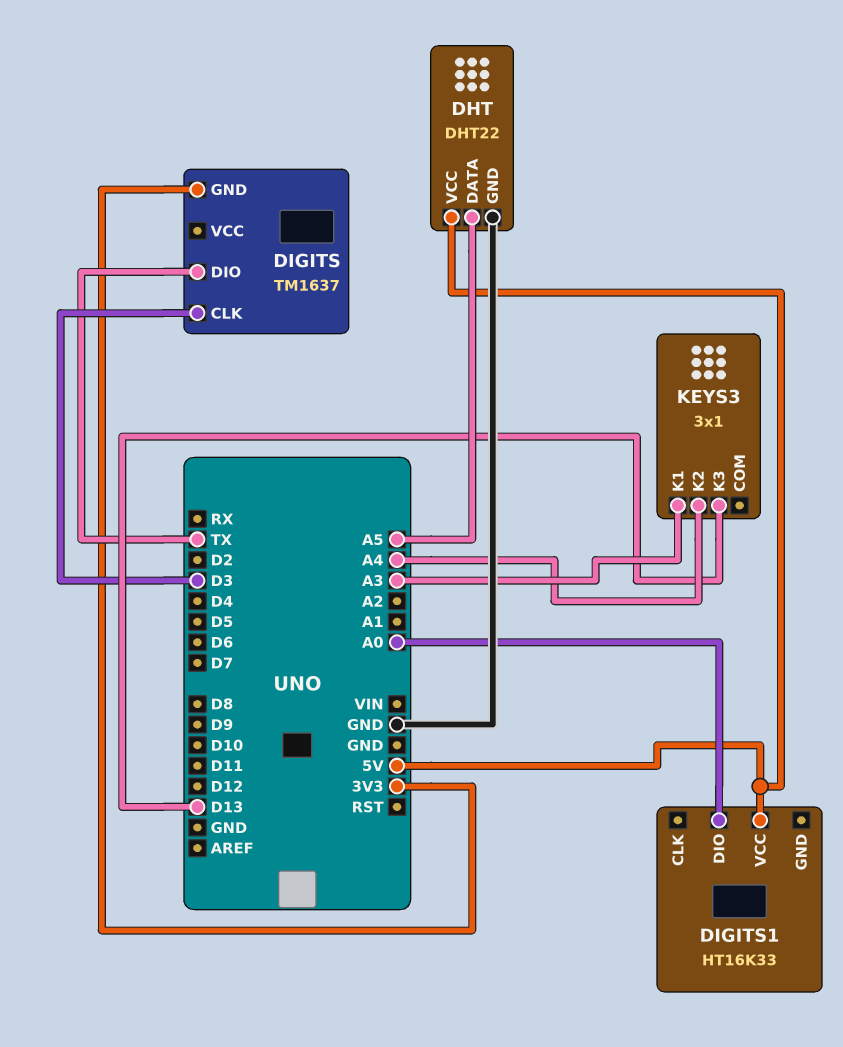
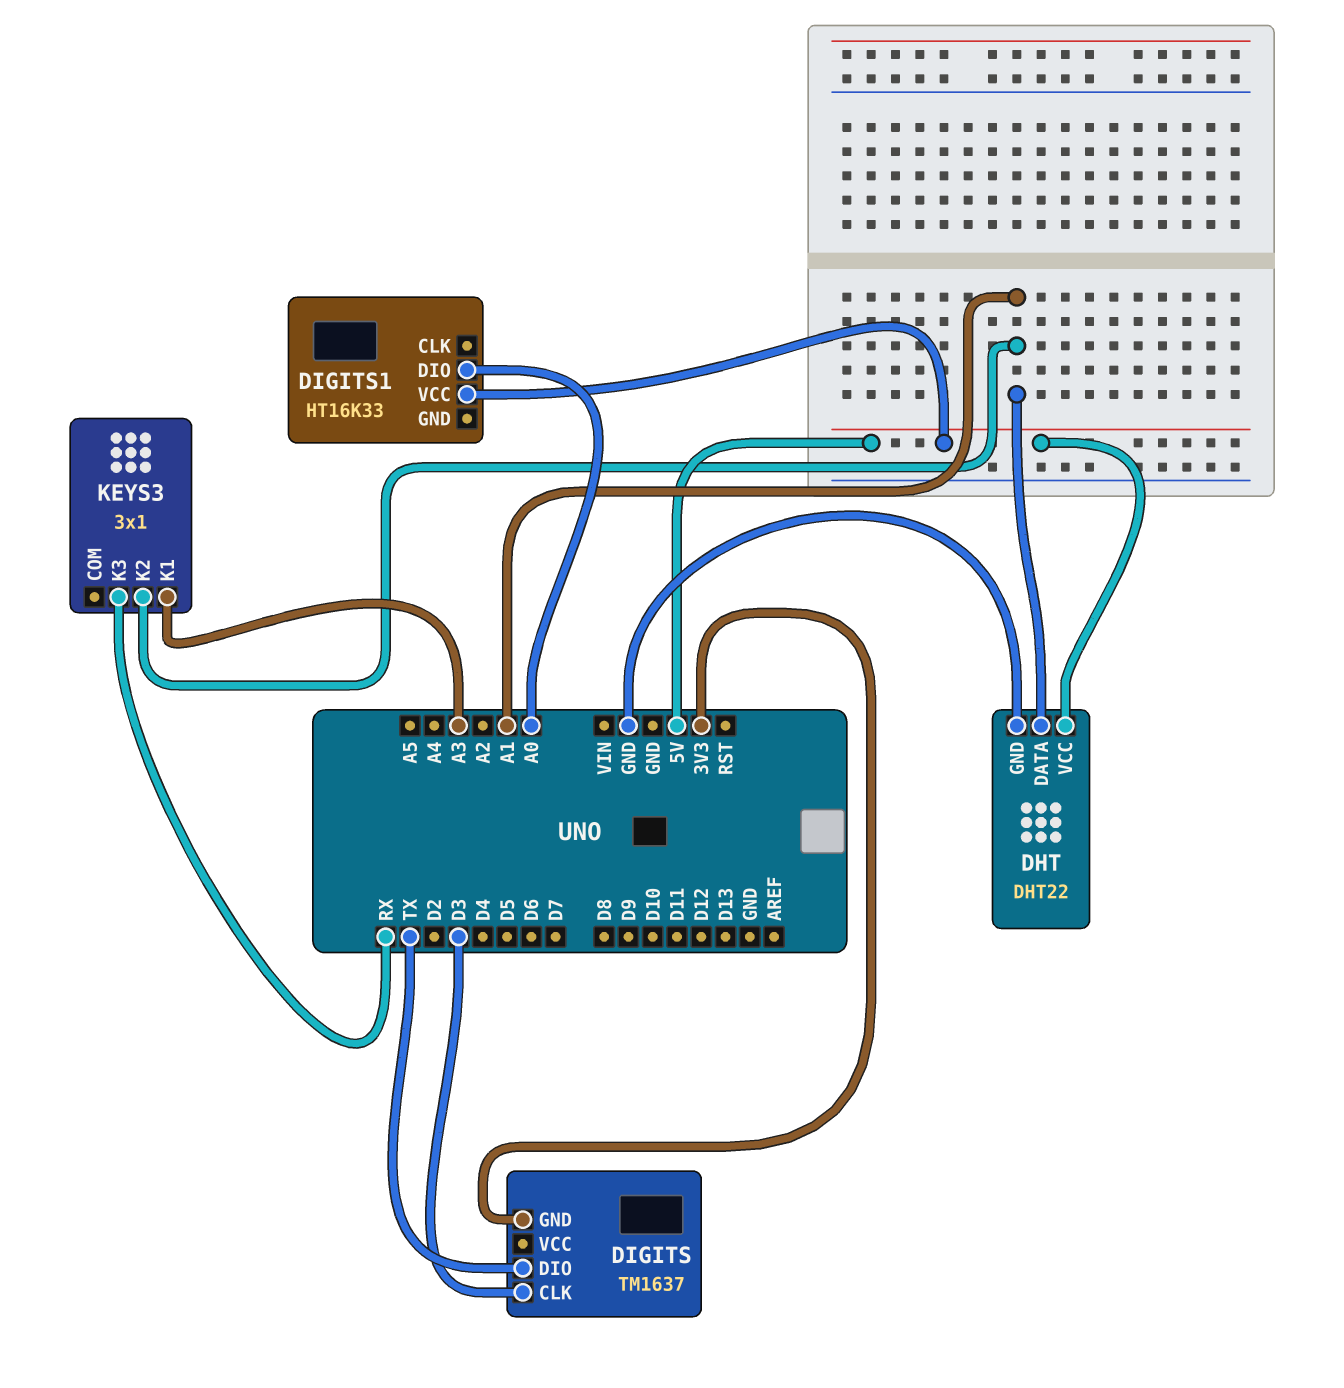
DHT pin DATA: A5 -> A1
KEYS3 pin K2: A4 -> A1
KEYS3 pin K3: D13 -> RX

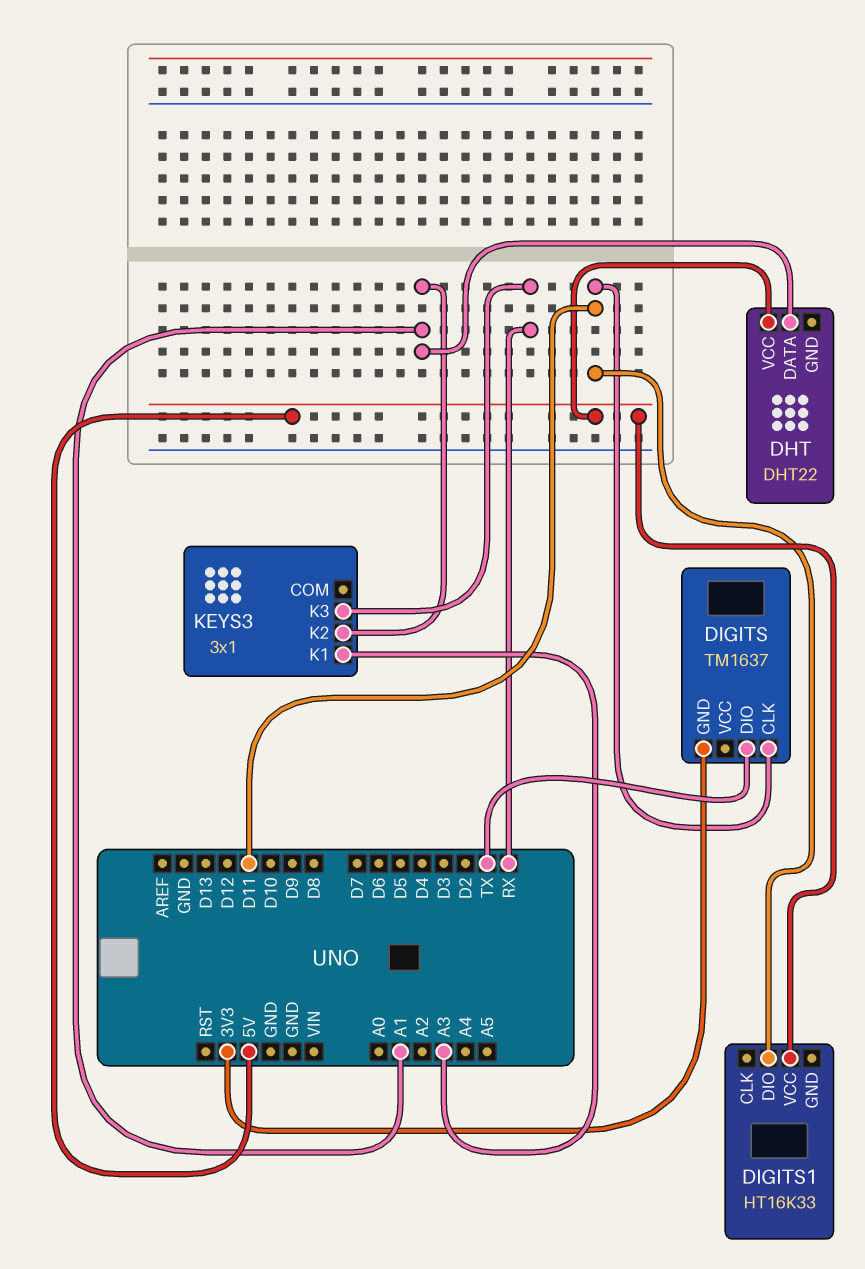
DHT pin GND: GND -> none
DIGITS pin CLK: D3 -> D11
DIGITS1 pin DIO: A0 -> D11

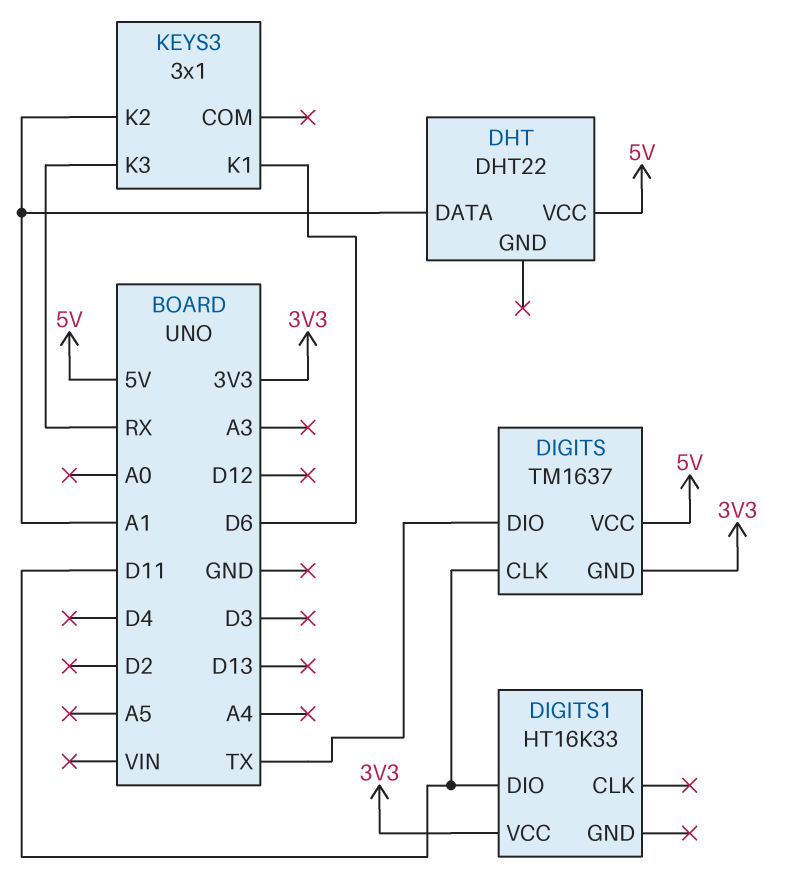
DIGITS pin VCC: none -> 5V
DIGITS1 pin VCC: 5V -> 3V3
KEYS3 pin K1: A3 -> D6

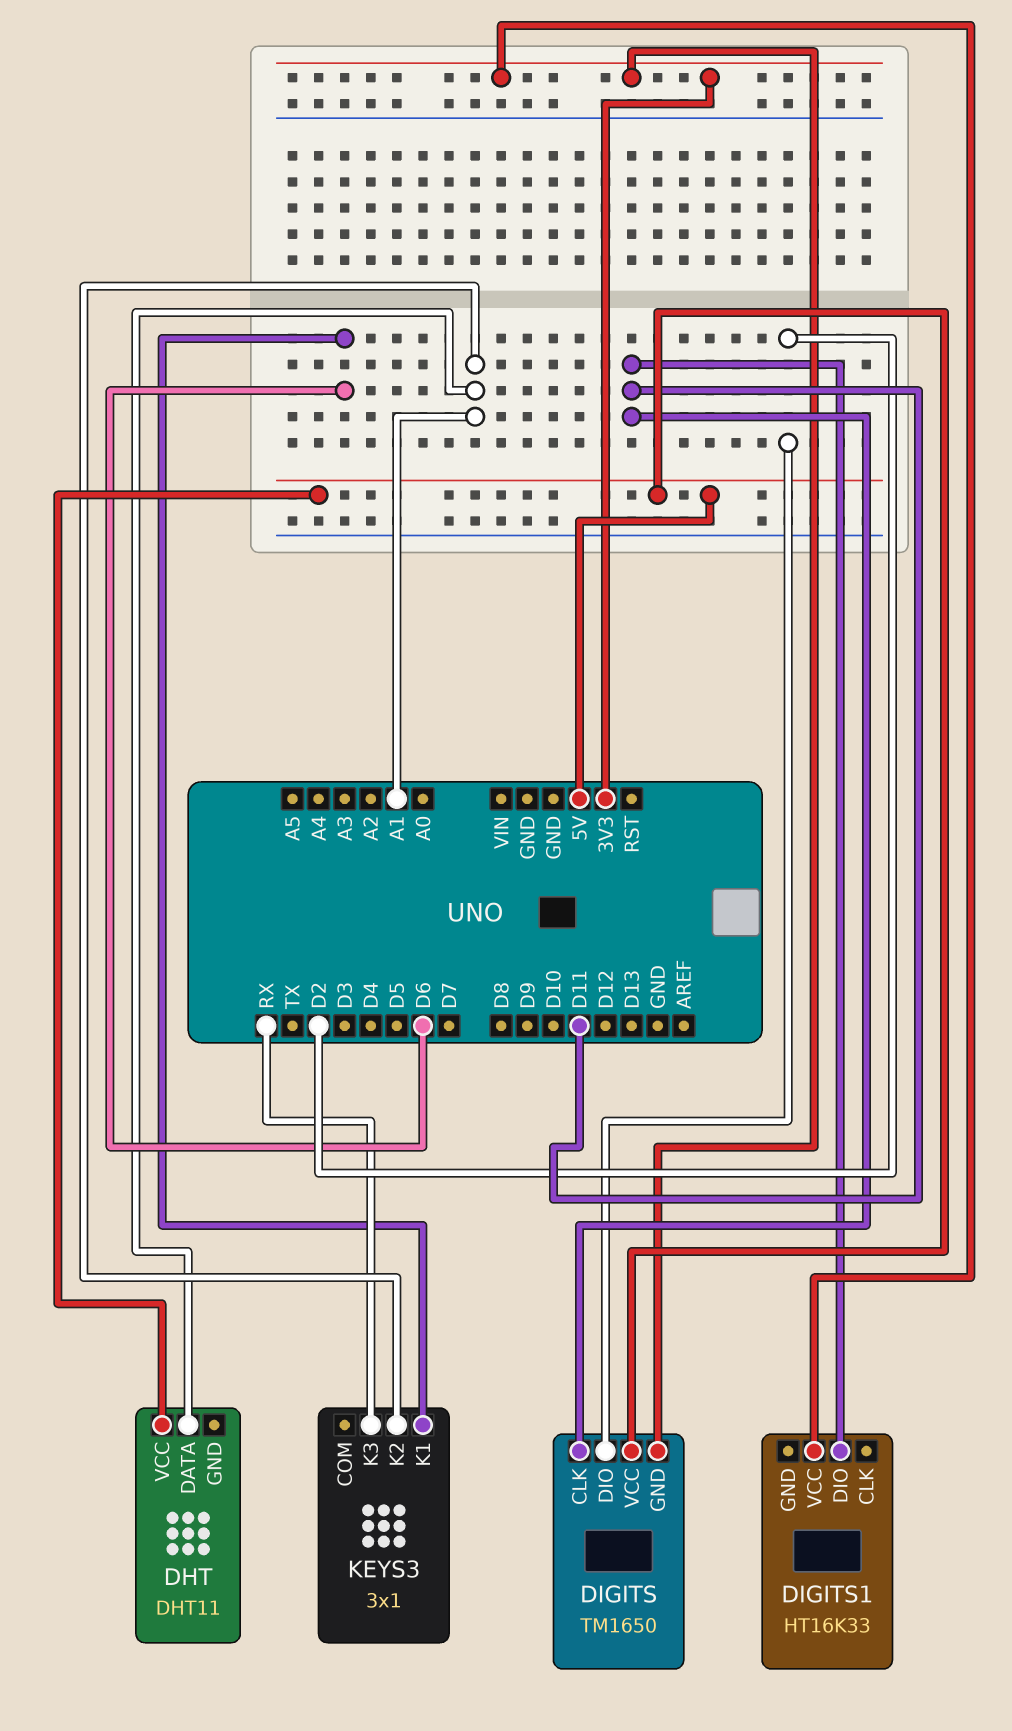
DHT: DHT22 -> DHT11
DIGITS: TM1637 -> TM1650
DIGITS pin DIO: TX -> D2

